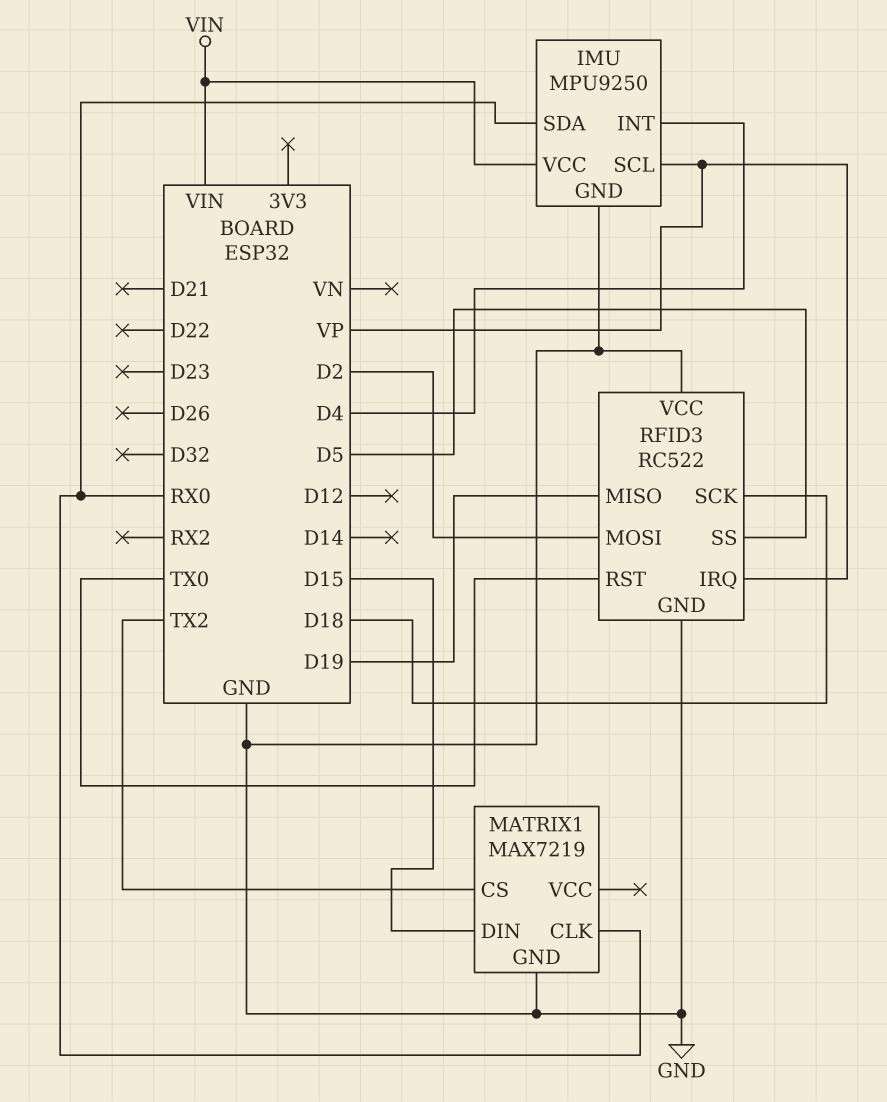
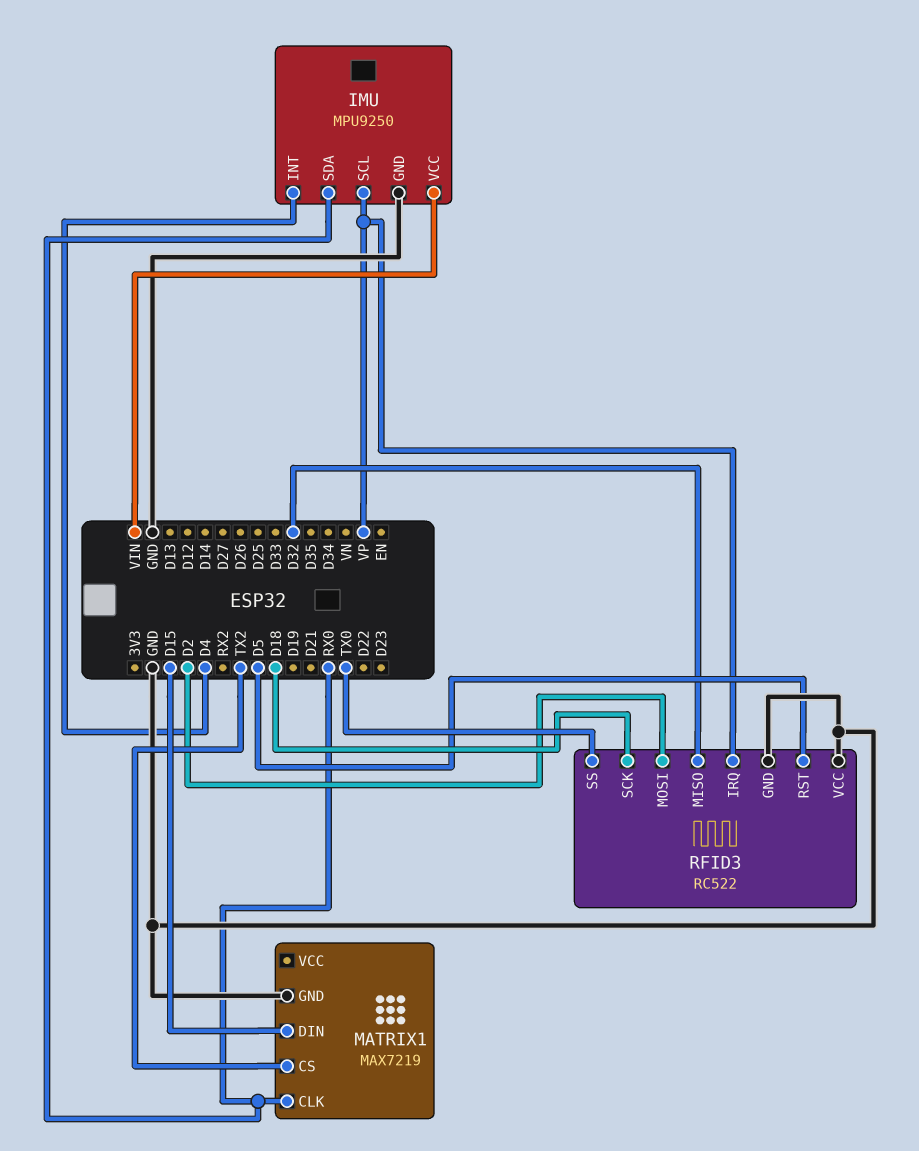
RFID3 pin MISO: D19 -> D32
RFID3 pin RST: TX0 -> D5
RFID3 pin SS: D5 -> TX0

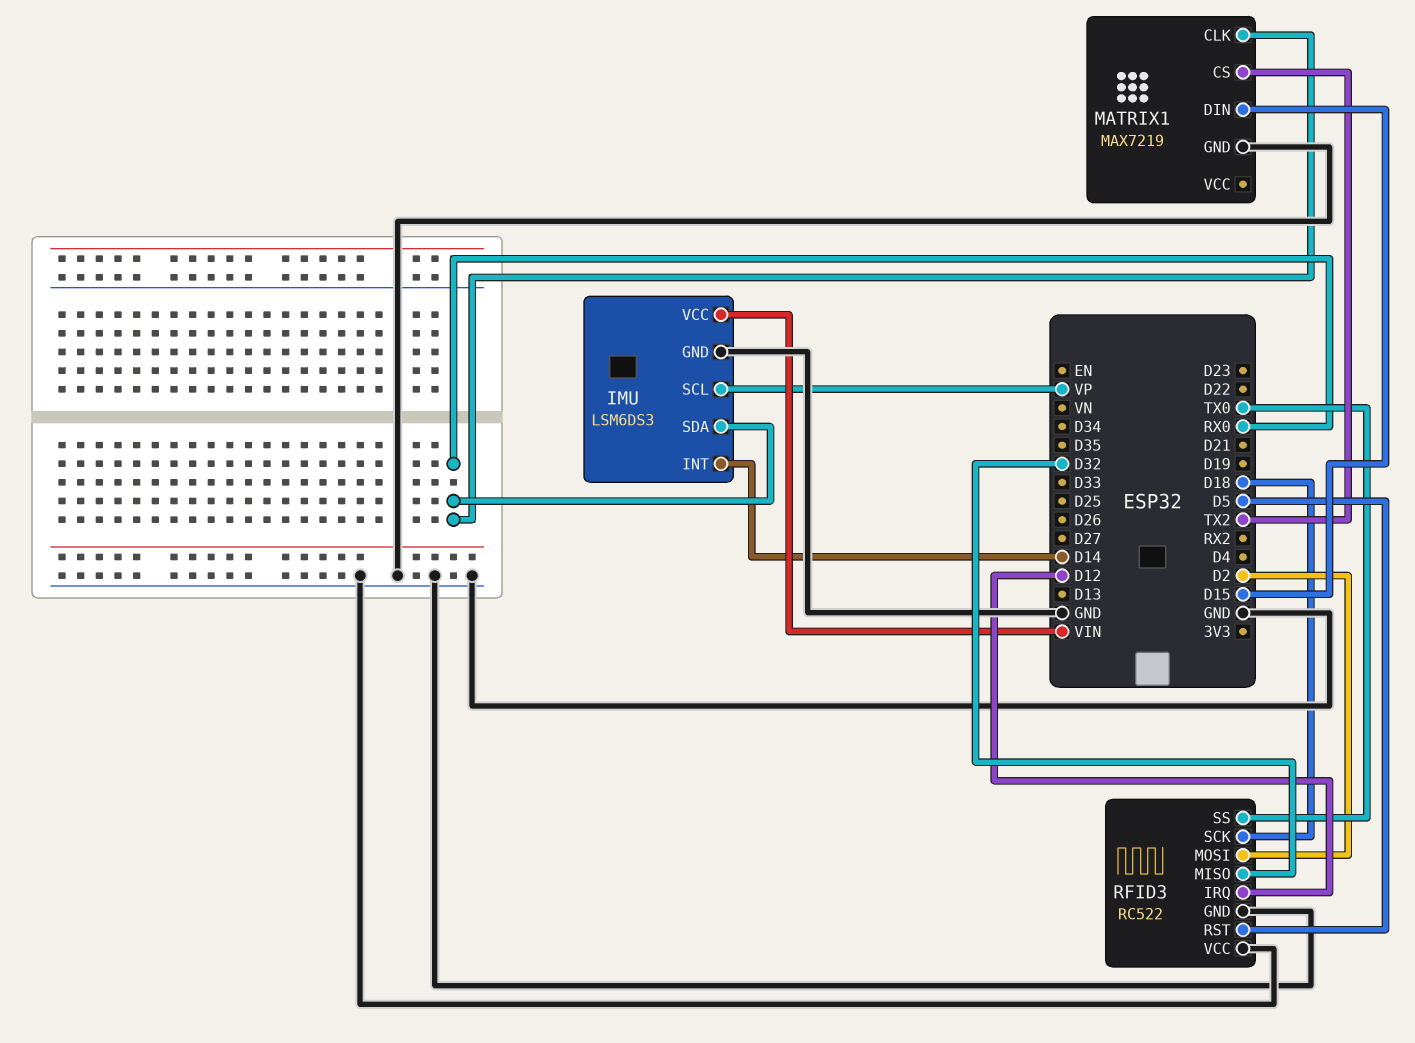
IMU: MPU9250 -> LSM6DS3
IMU pin INT: D4 -> D14
RFID3 pin IRQ: VP -> D12

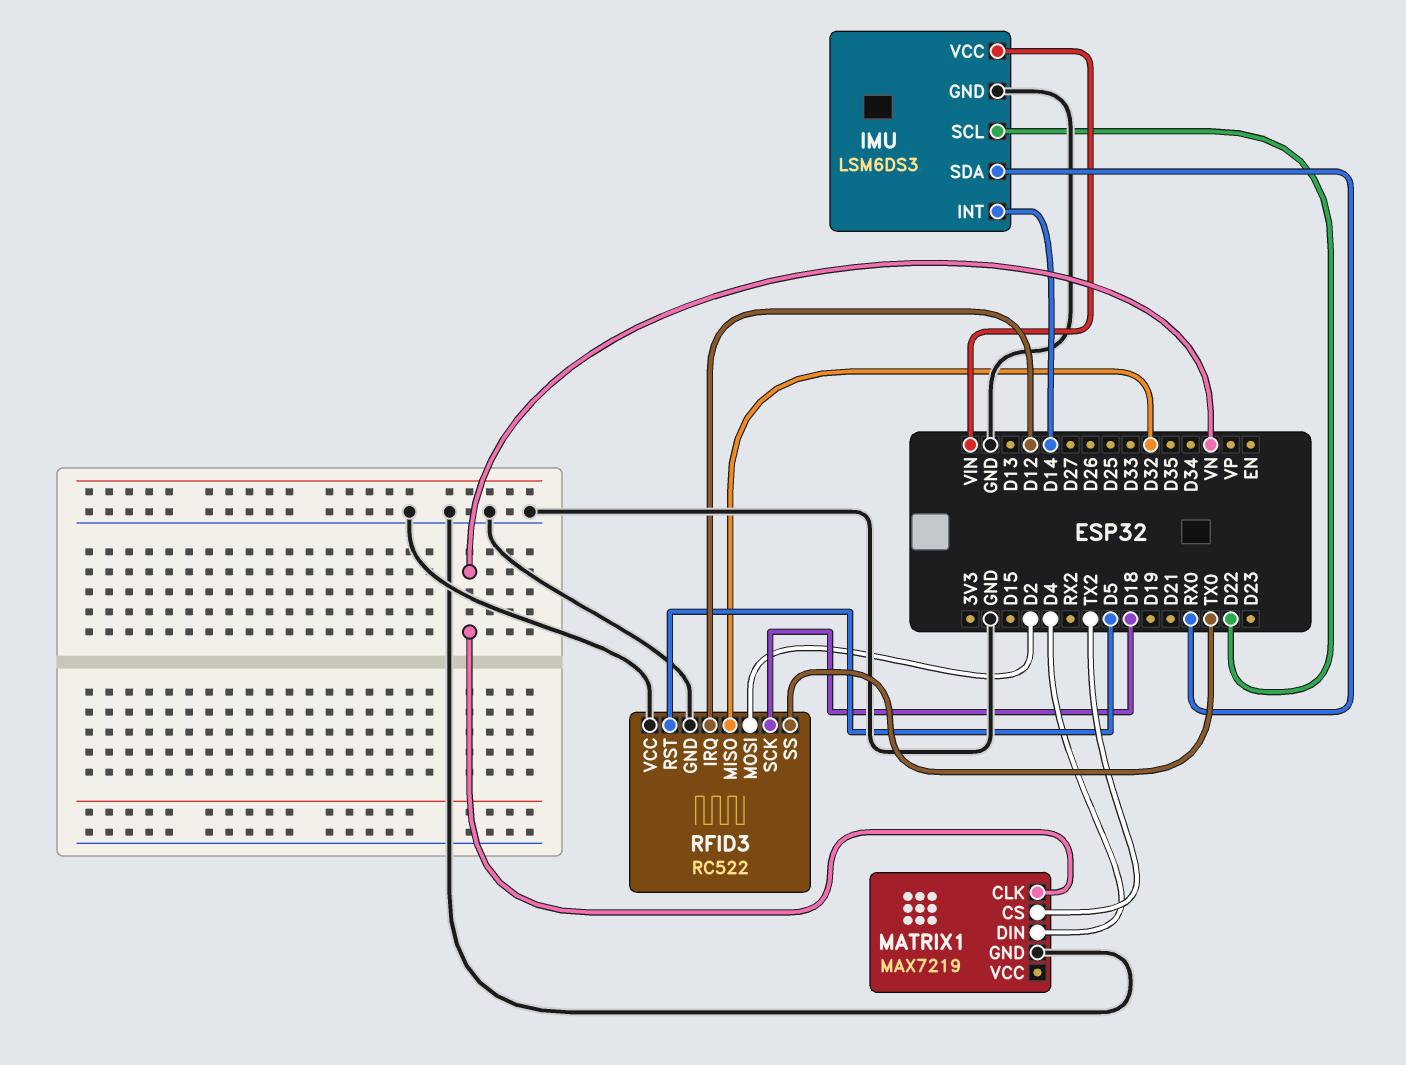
IMU pin SCL: VP -> D22
MATRIX1 pin CLK: RX0 -> VN
MATRIX1 pin DIN: D15 -> D4

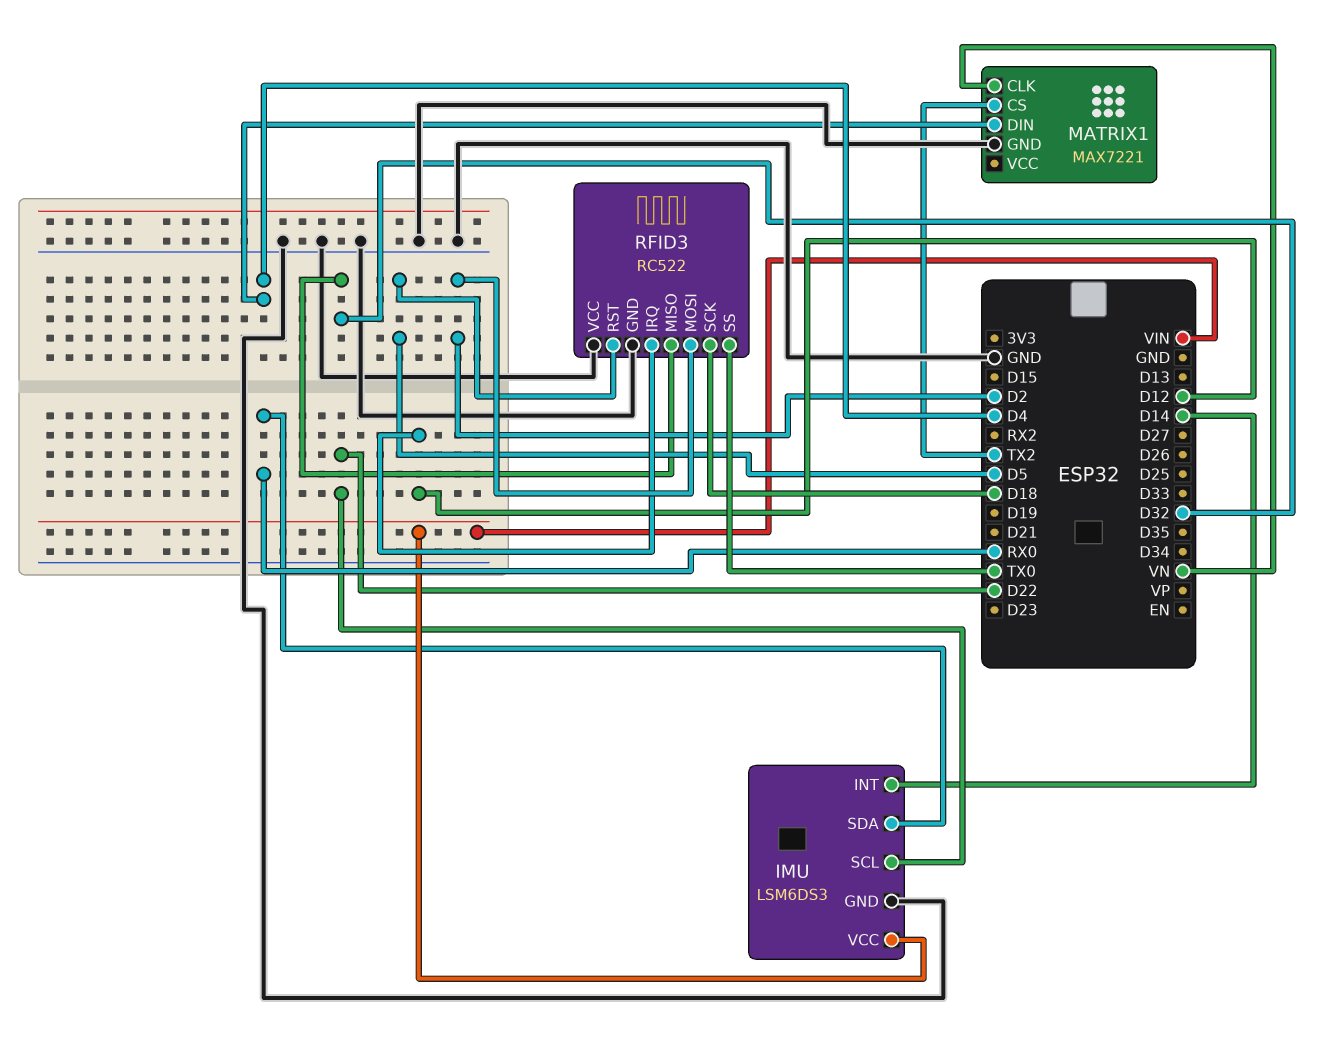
MATRIX1: MAX7219 -> MAX7221

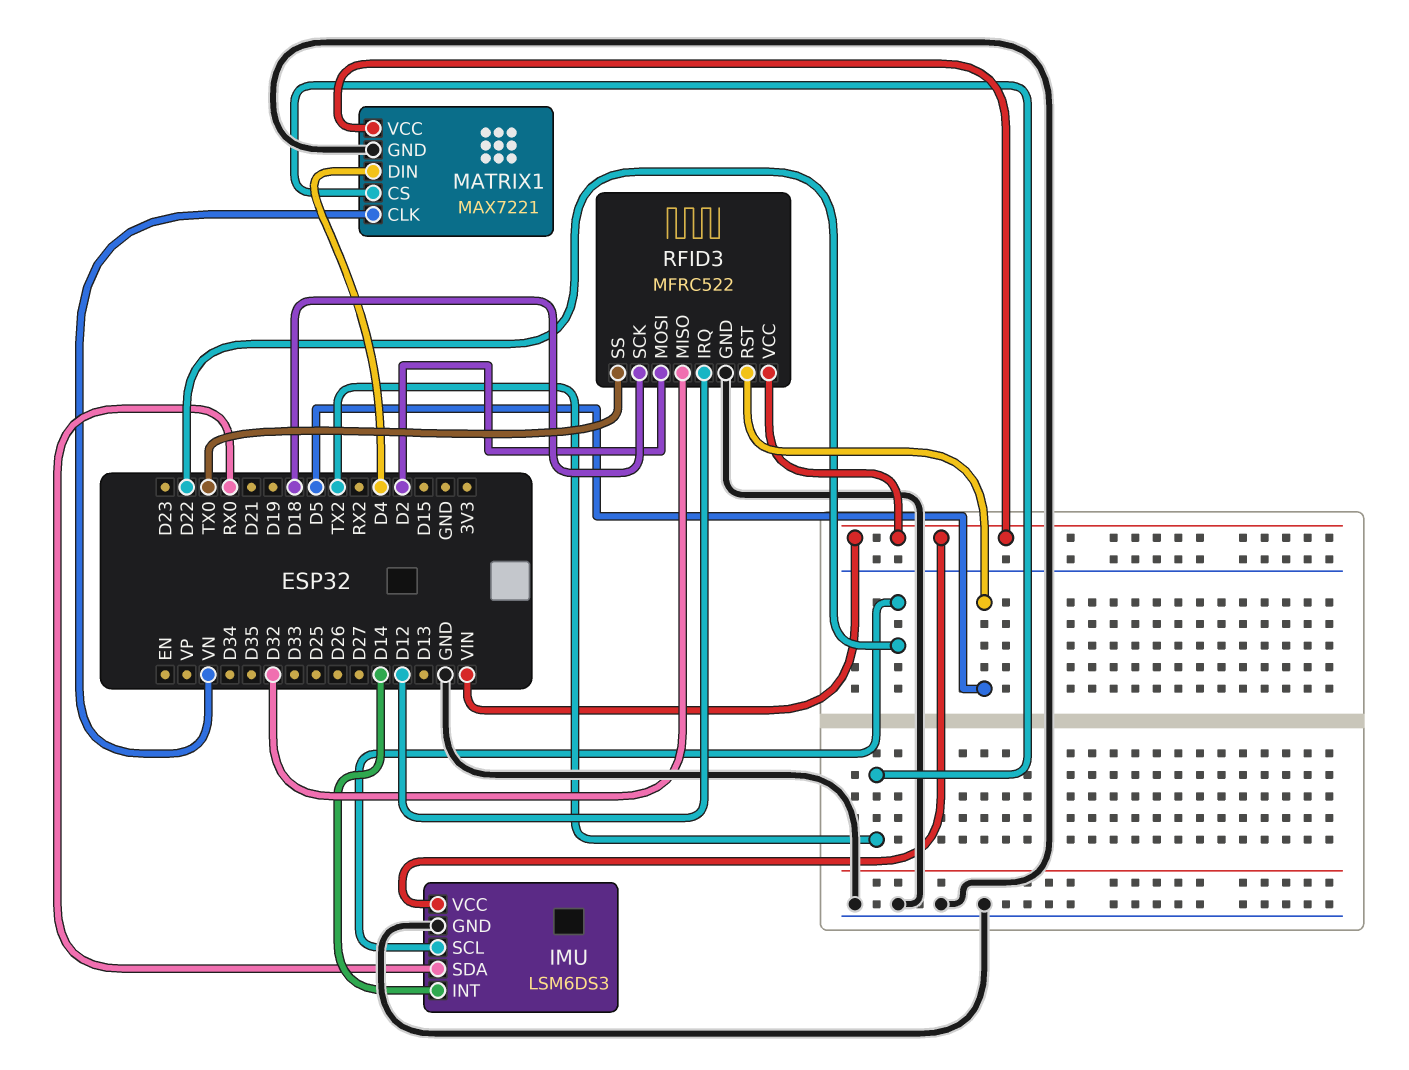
MATRIX1 pin VCC: none -> VIN
RFID3: RC522 -> MFRC522
RFID3 pin VCC: GND -> VIN

